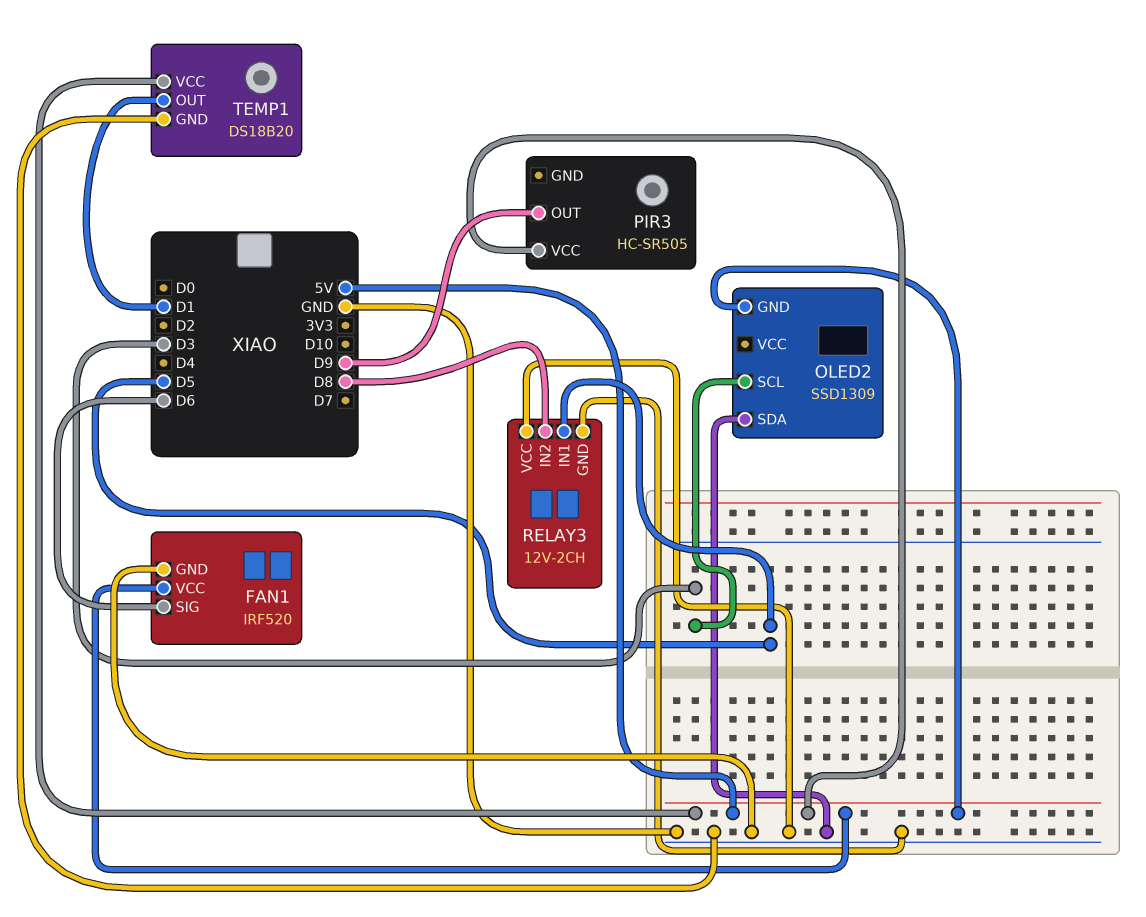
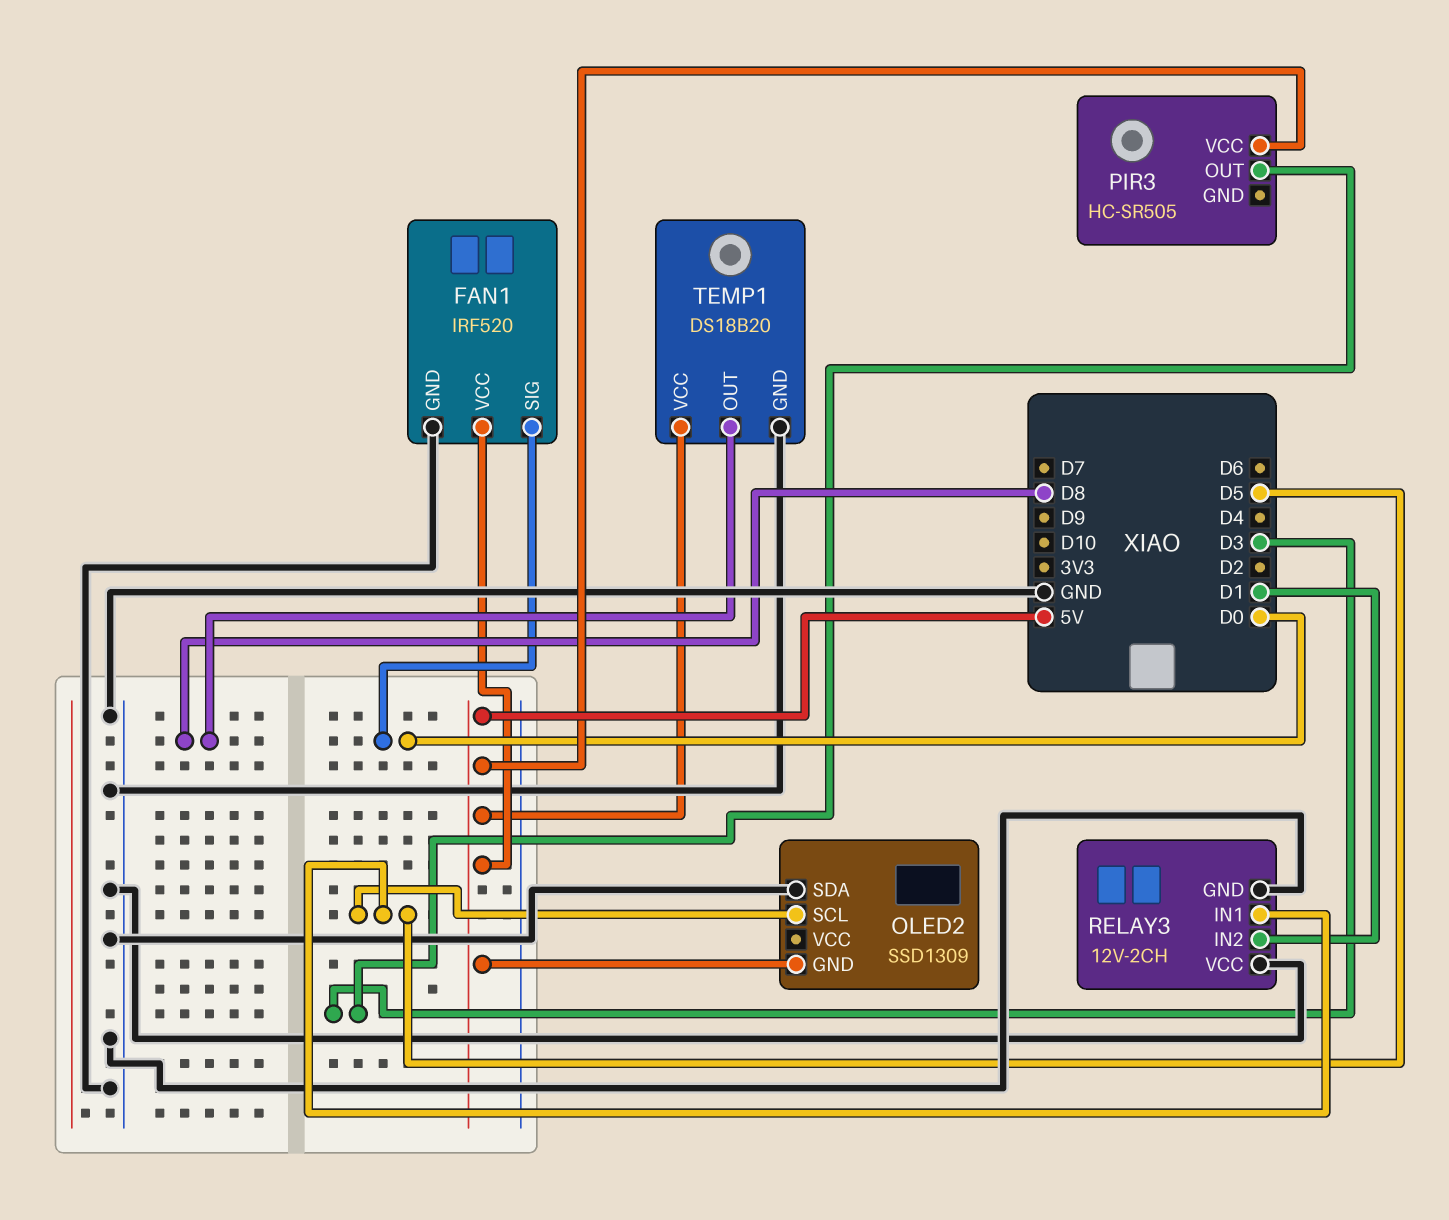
FAN1 pin SIG: D6 -> D0
OLED2 pin SCL: D3 -> D5
PIR3 pin OUT: D9 -> D3
RELAY3 pin IN2: D8 -> D1
TEMP1 pin OUT: D1 -> D8

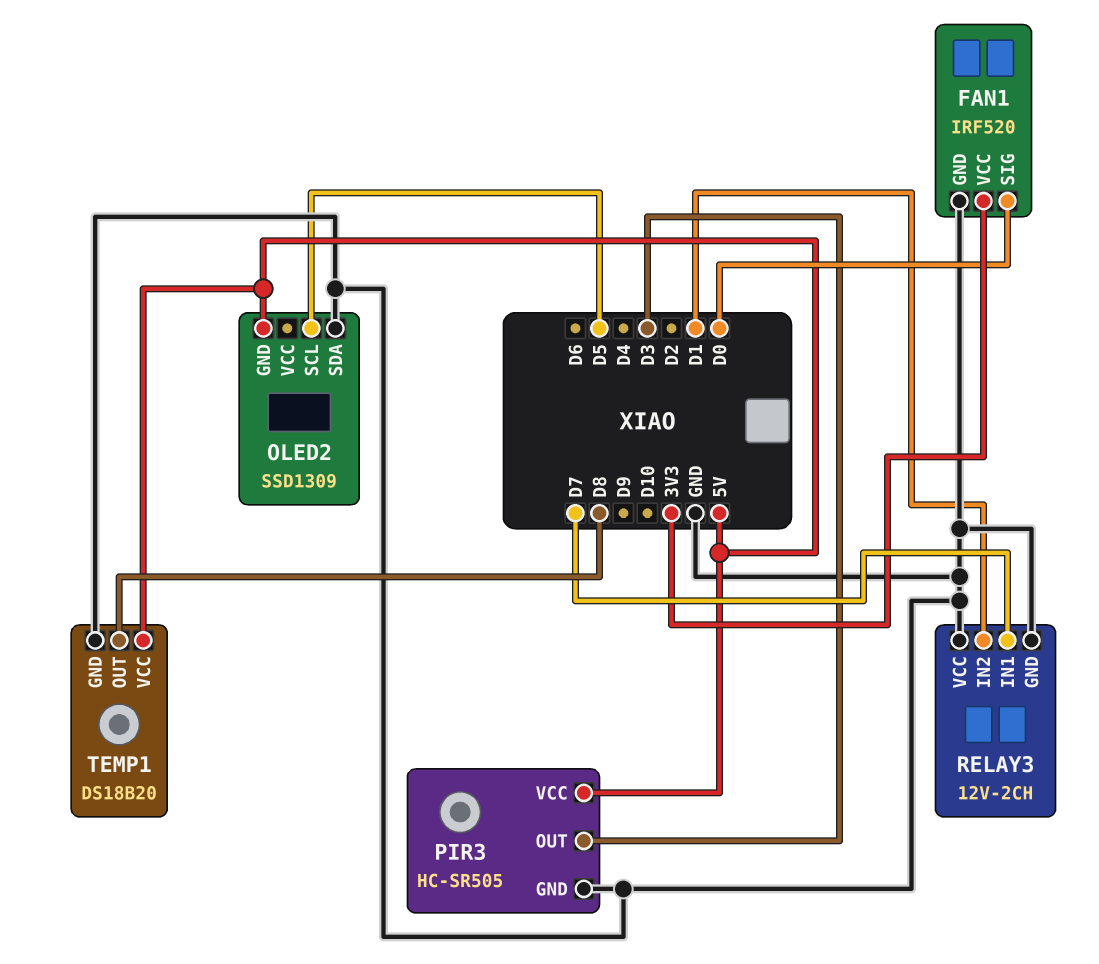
FAN1 pin VCC: 5V -> 3V3
PIR3 pin GND: none -> GND
RELAY3 pin IN1: D5 -> D7

